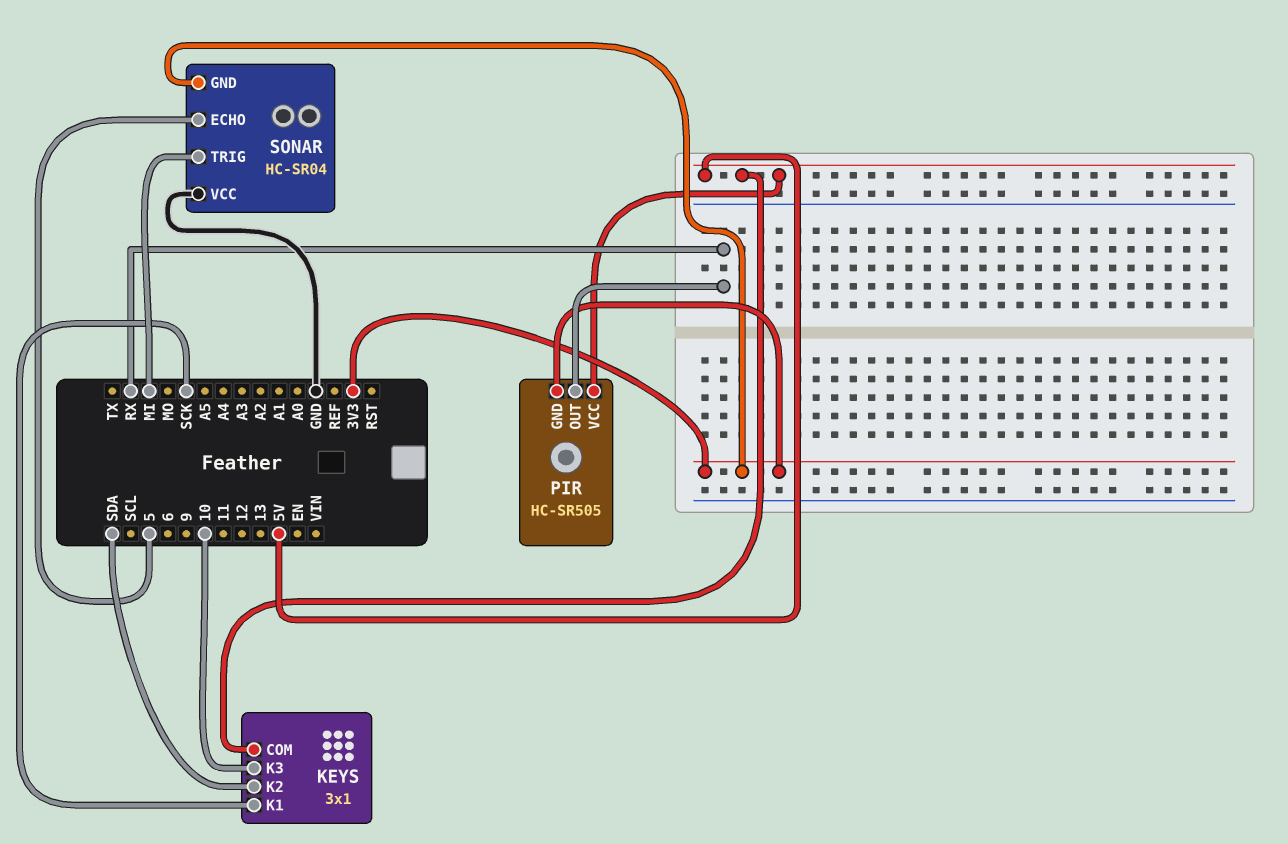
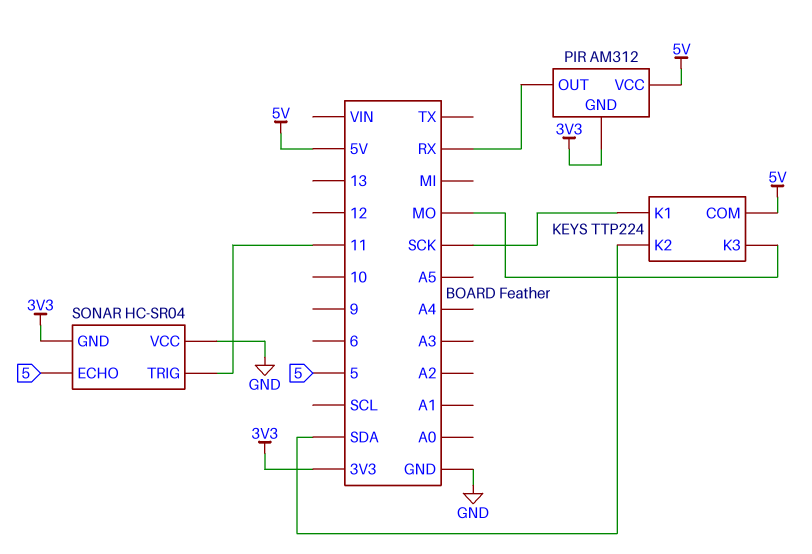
KEYS: 3x1 -> TTP224
KEYS pin K3: 10 -> MO
PIR: HC-SR505 -> AM312
SONAR pin TRIG: MI -> 11

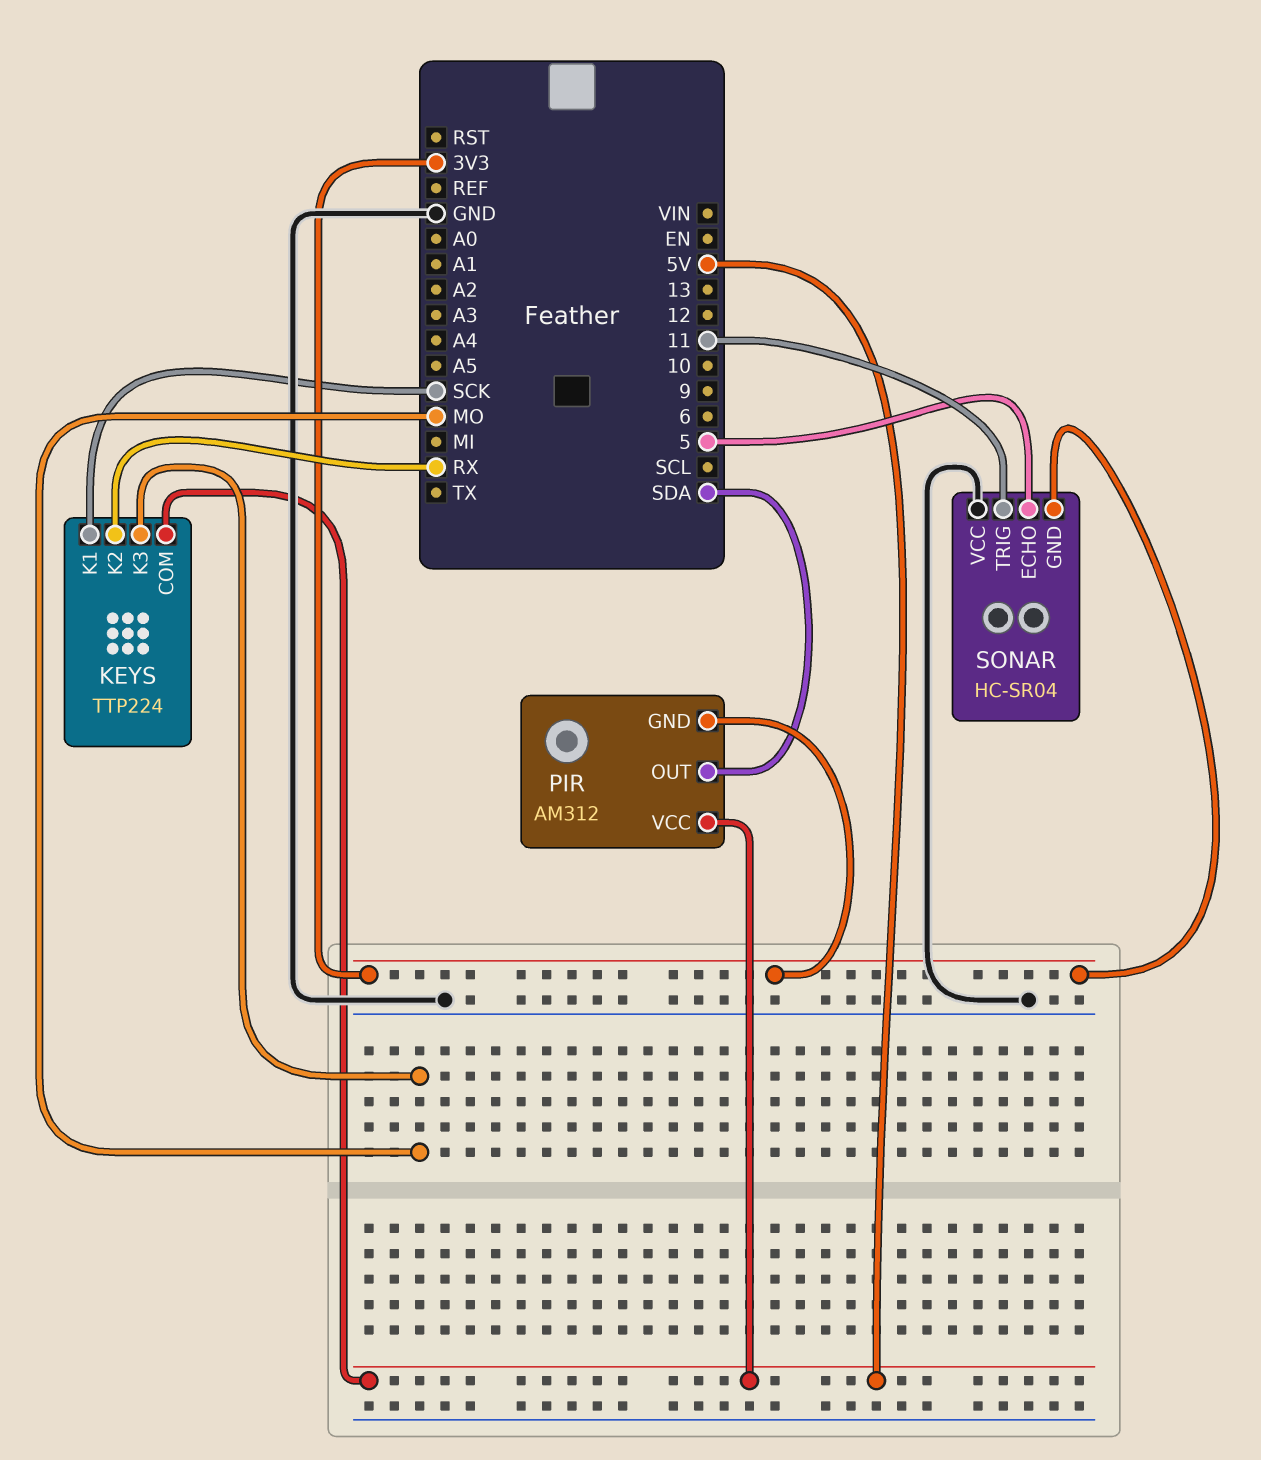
KEYS pin K2: SDA -> RX
PIR pin OUT: RX -> SDA

